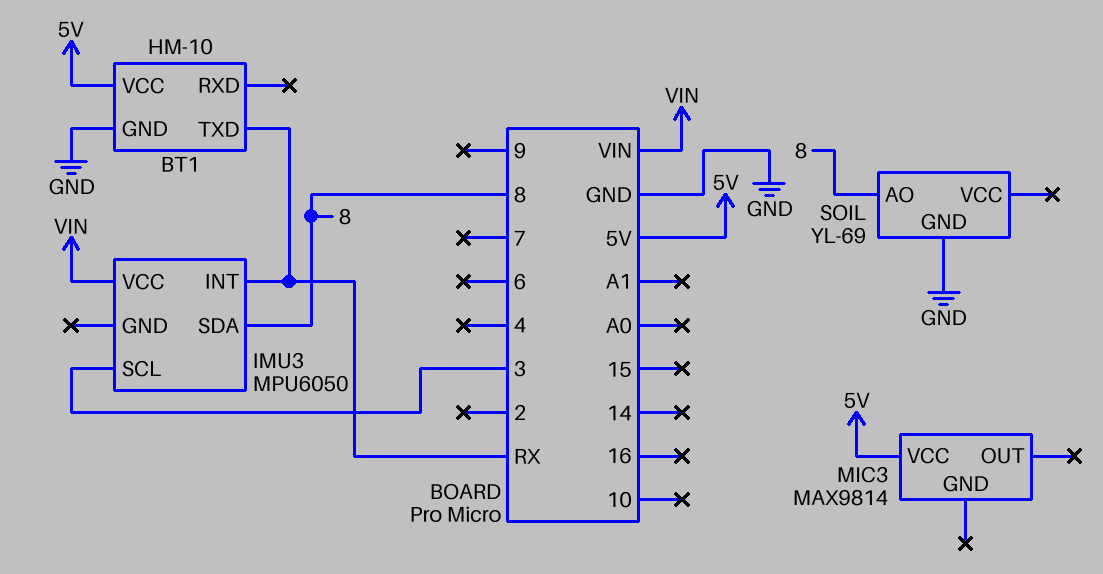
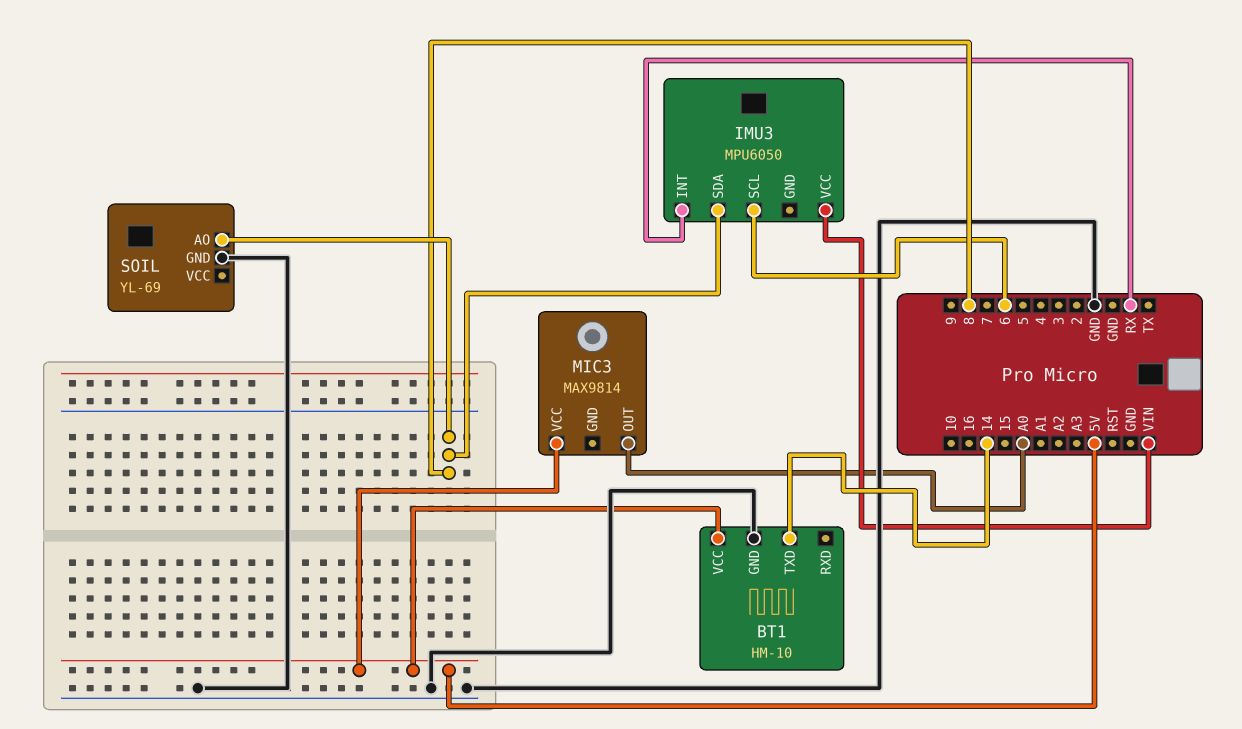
BT1 pin TXD: RX -> 14
IMU3 pin SCL: 3 -> 6
MIC3 pin OUT: none -> A0

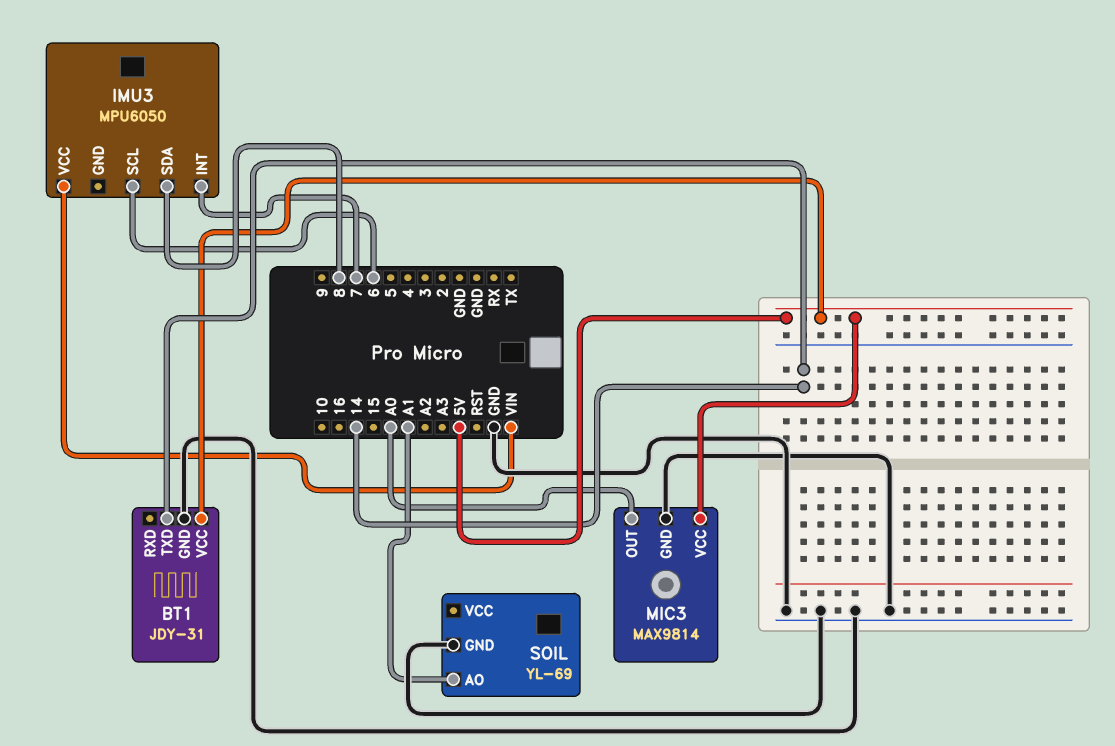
BT1: HM-10 -> JDY-31
IMU3 pin INT: RX -> 7
MIC3 pin GND: none -> GND
SOIL pin AO: 8 -> A1

